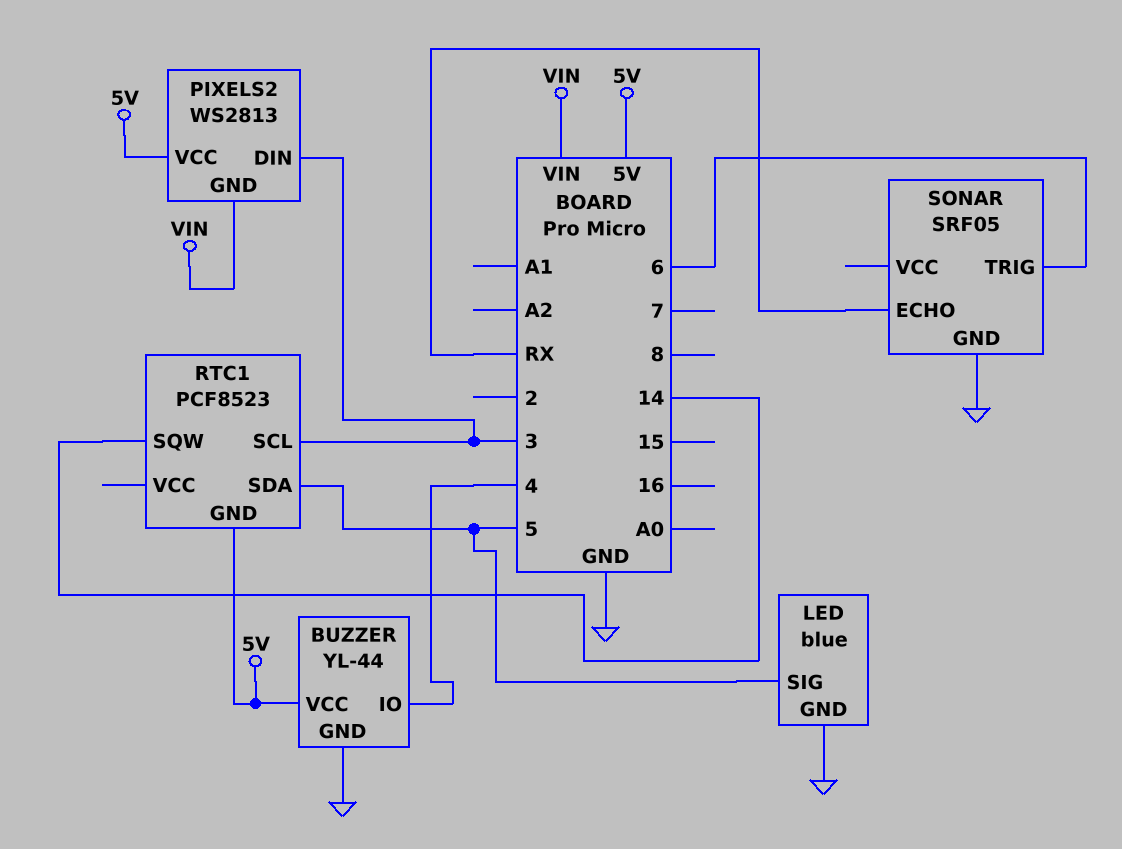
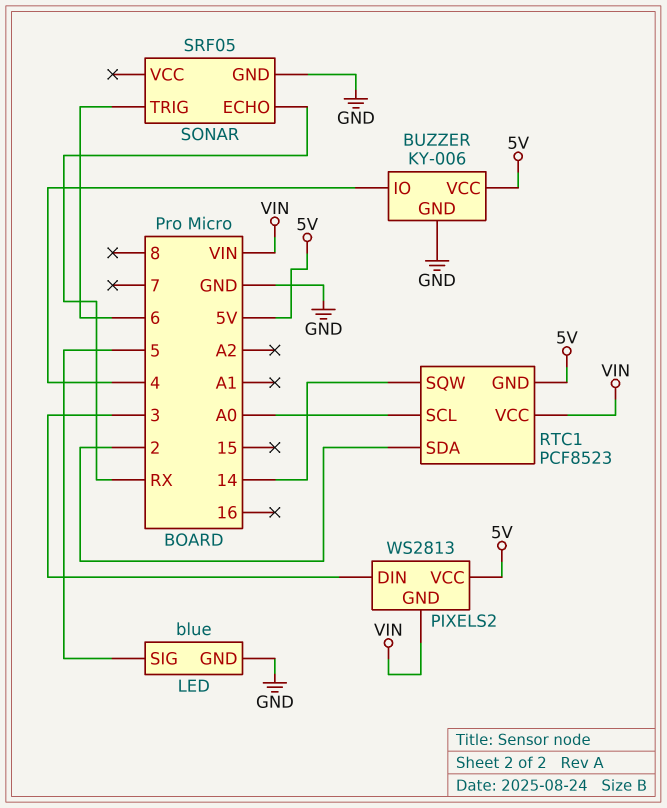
BUZZER: YL-44 -> KY-006
RTC1 pin SCL: 3 -> A0
RTC1 pin SDA: 5 -> 2
RTC1 pin VCC: none -> VIN

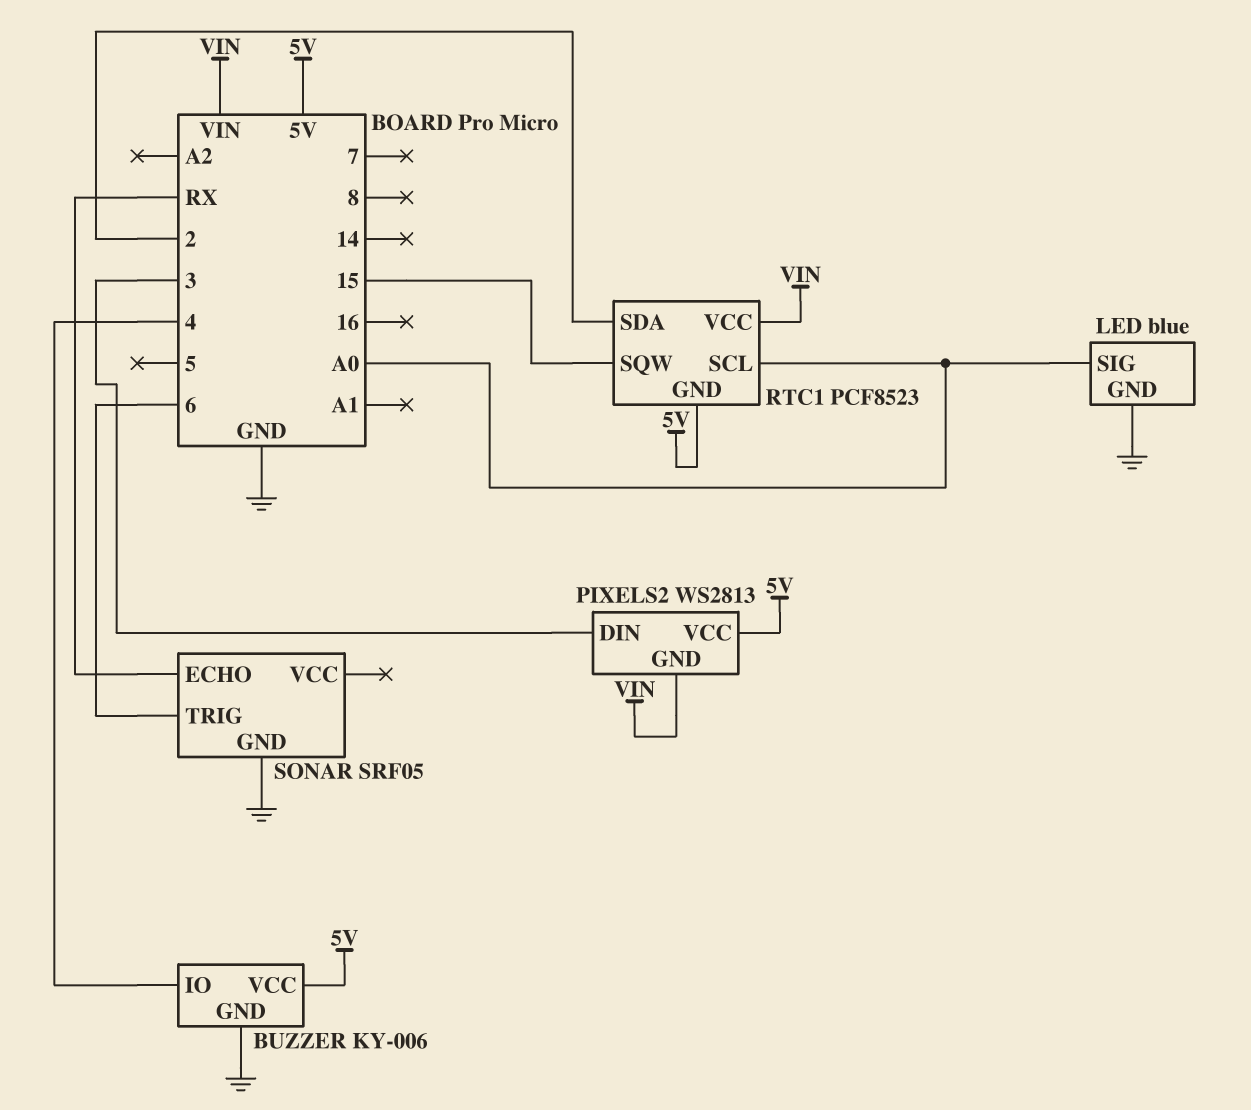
LED pin SIG: 5 -> A0
RTC1 pin SQW: 14 -> 15

